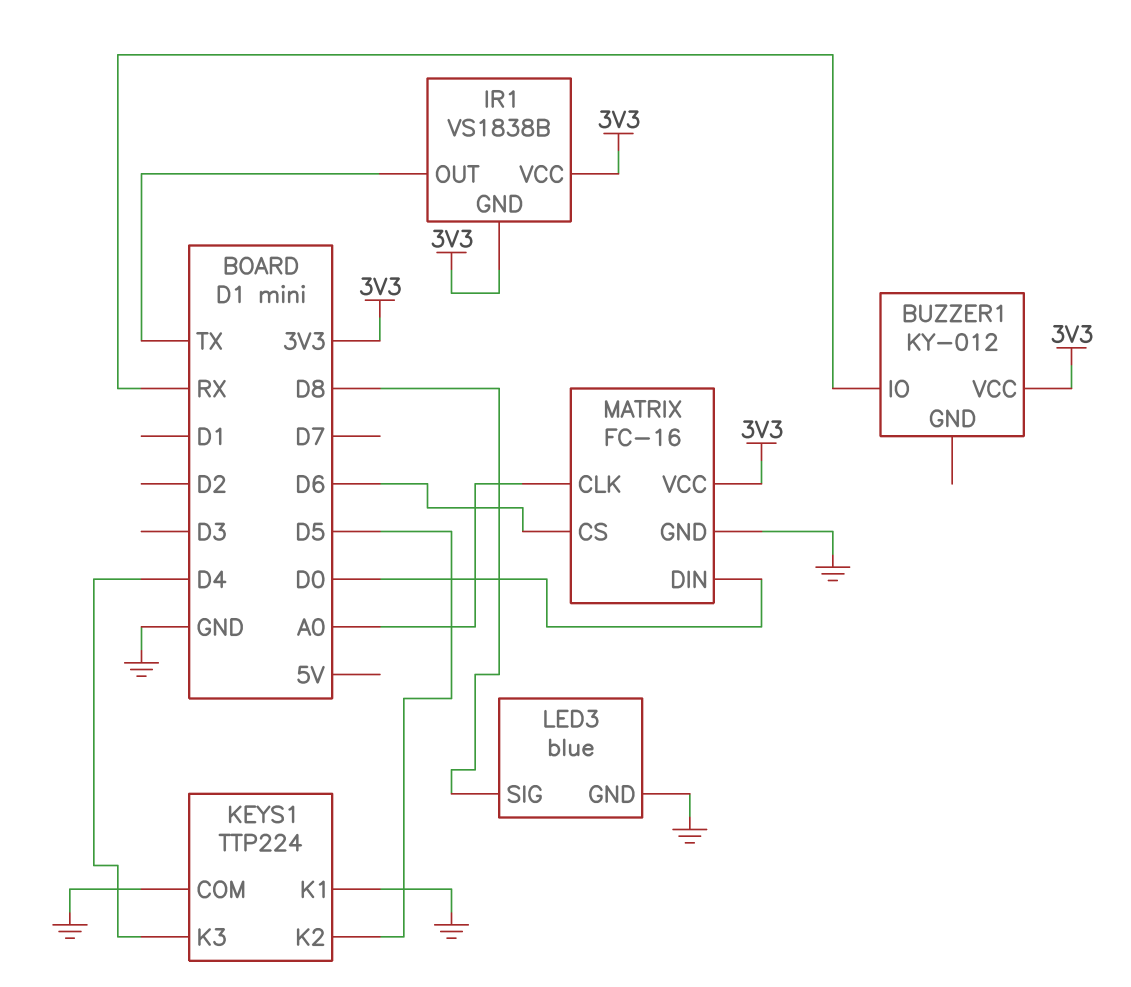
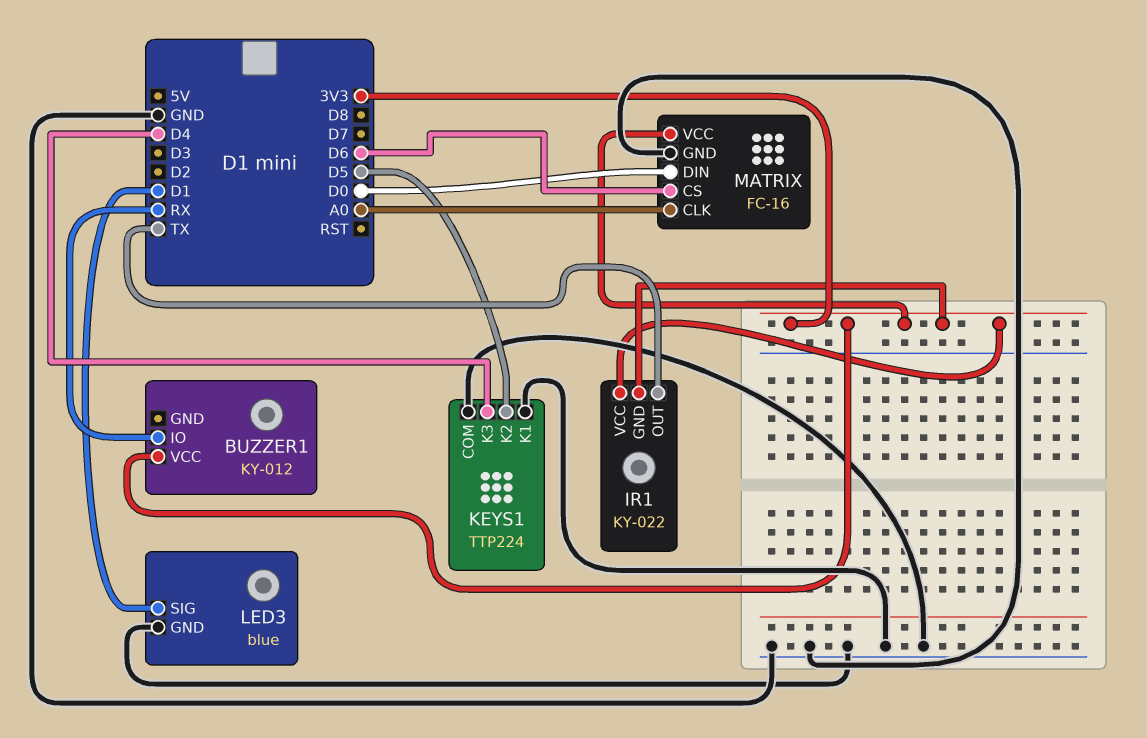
IR1: VS1838B -> KY-022
LED3 pin SIG: D8 -> D1

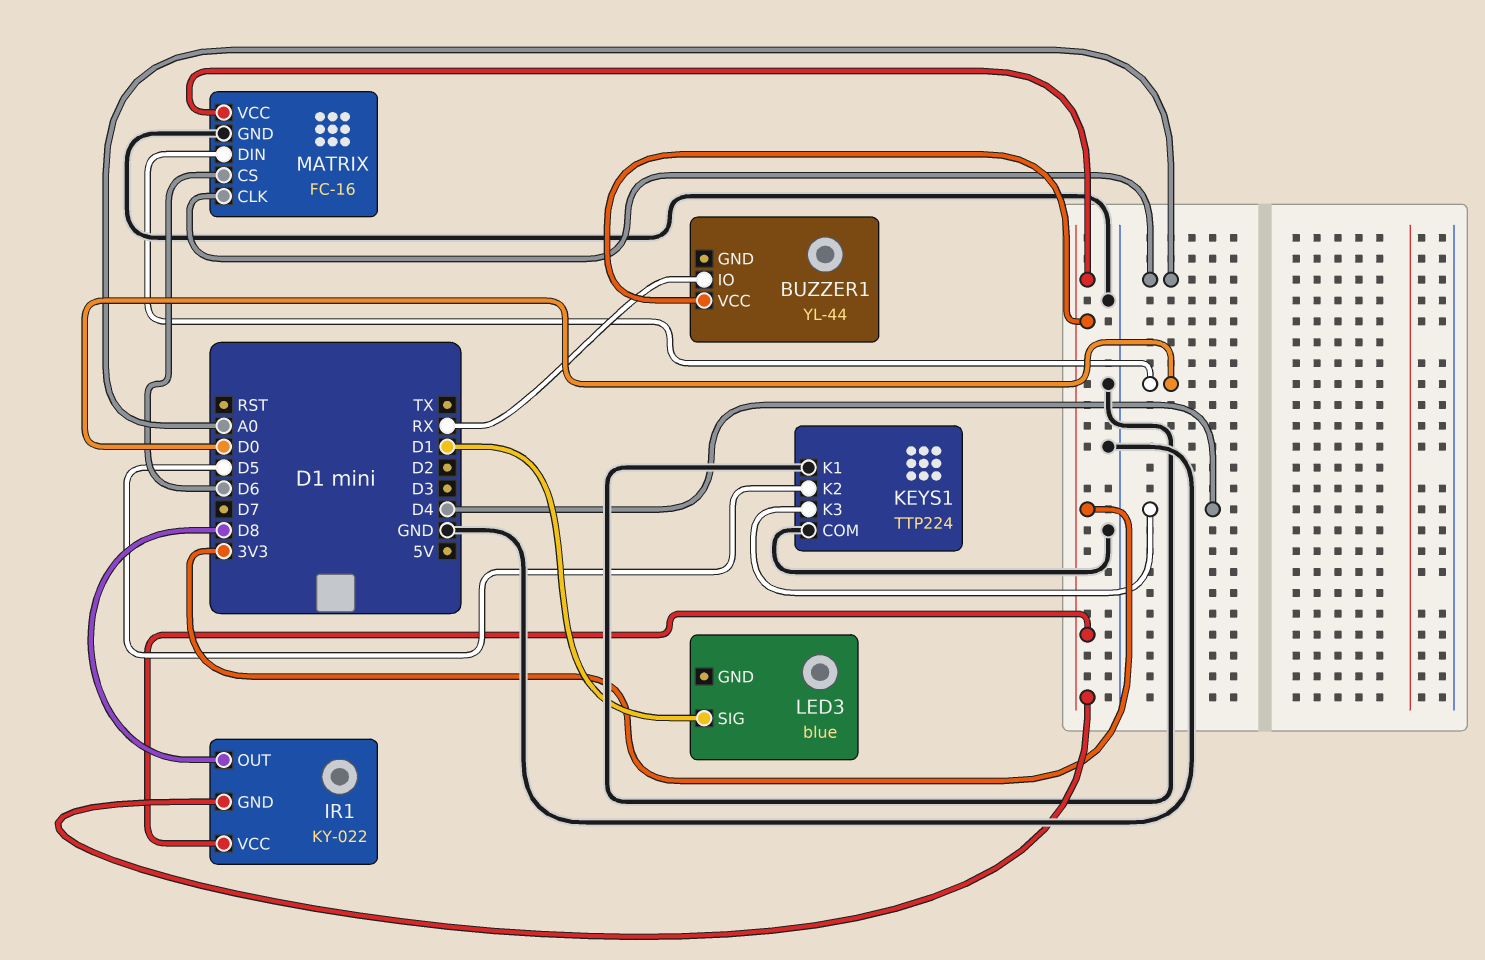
BUZZER1: KY-012 -> YL-44
IR1 pin OUT: TX -> D8
LED3 pin GND: GND -> none

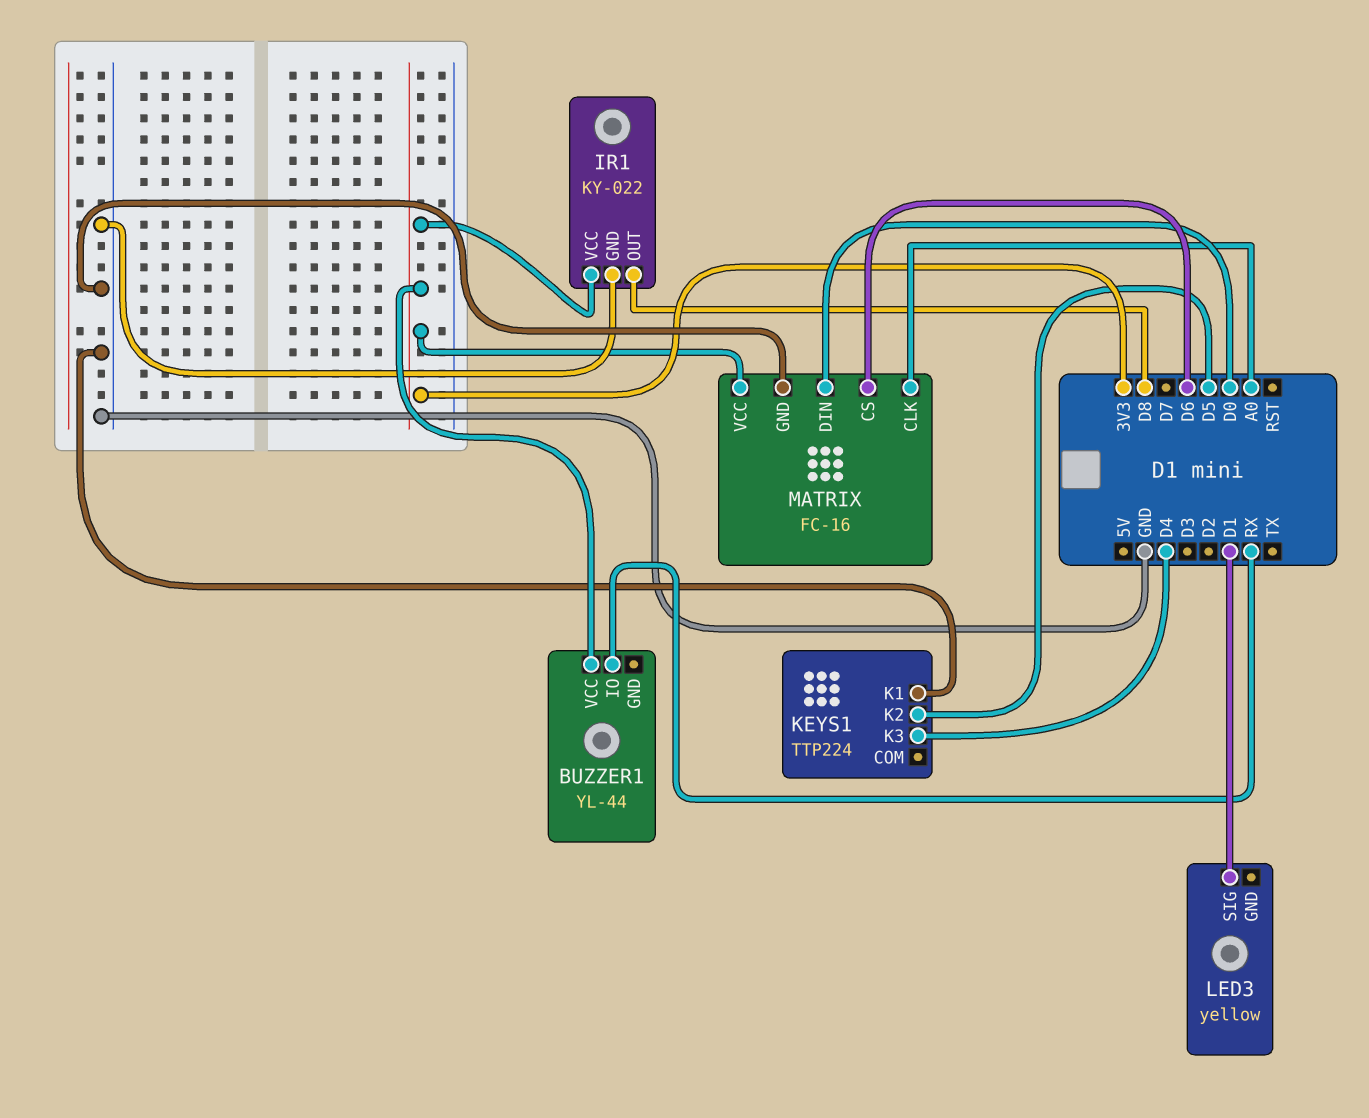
IR1 pin GND: 3V3 -> GND
KEYS1 pin COM: GND -> none
LED3: blue -> yellow

